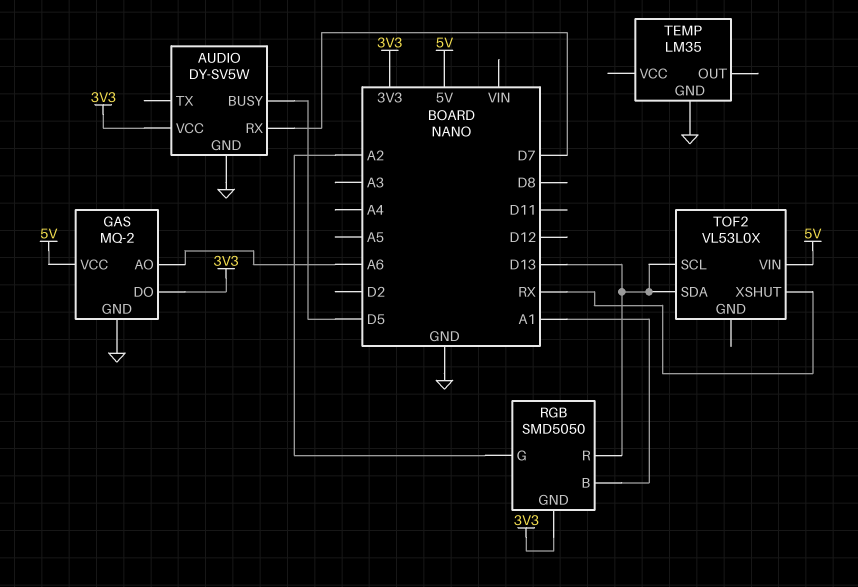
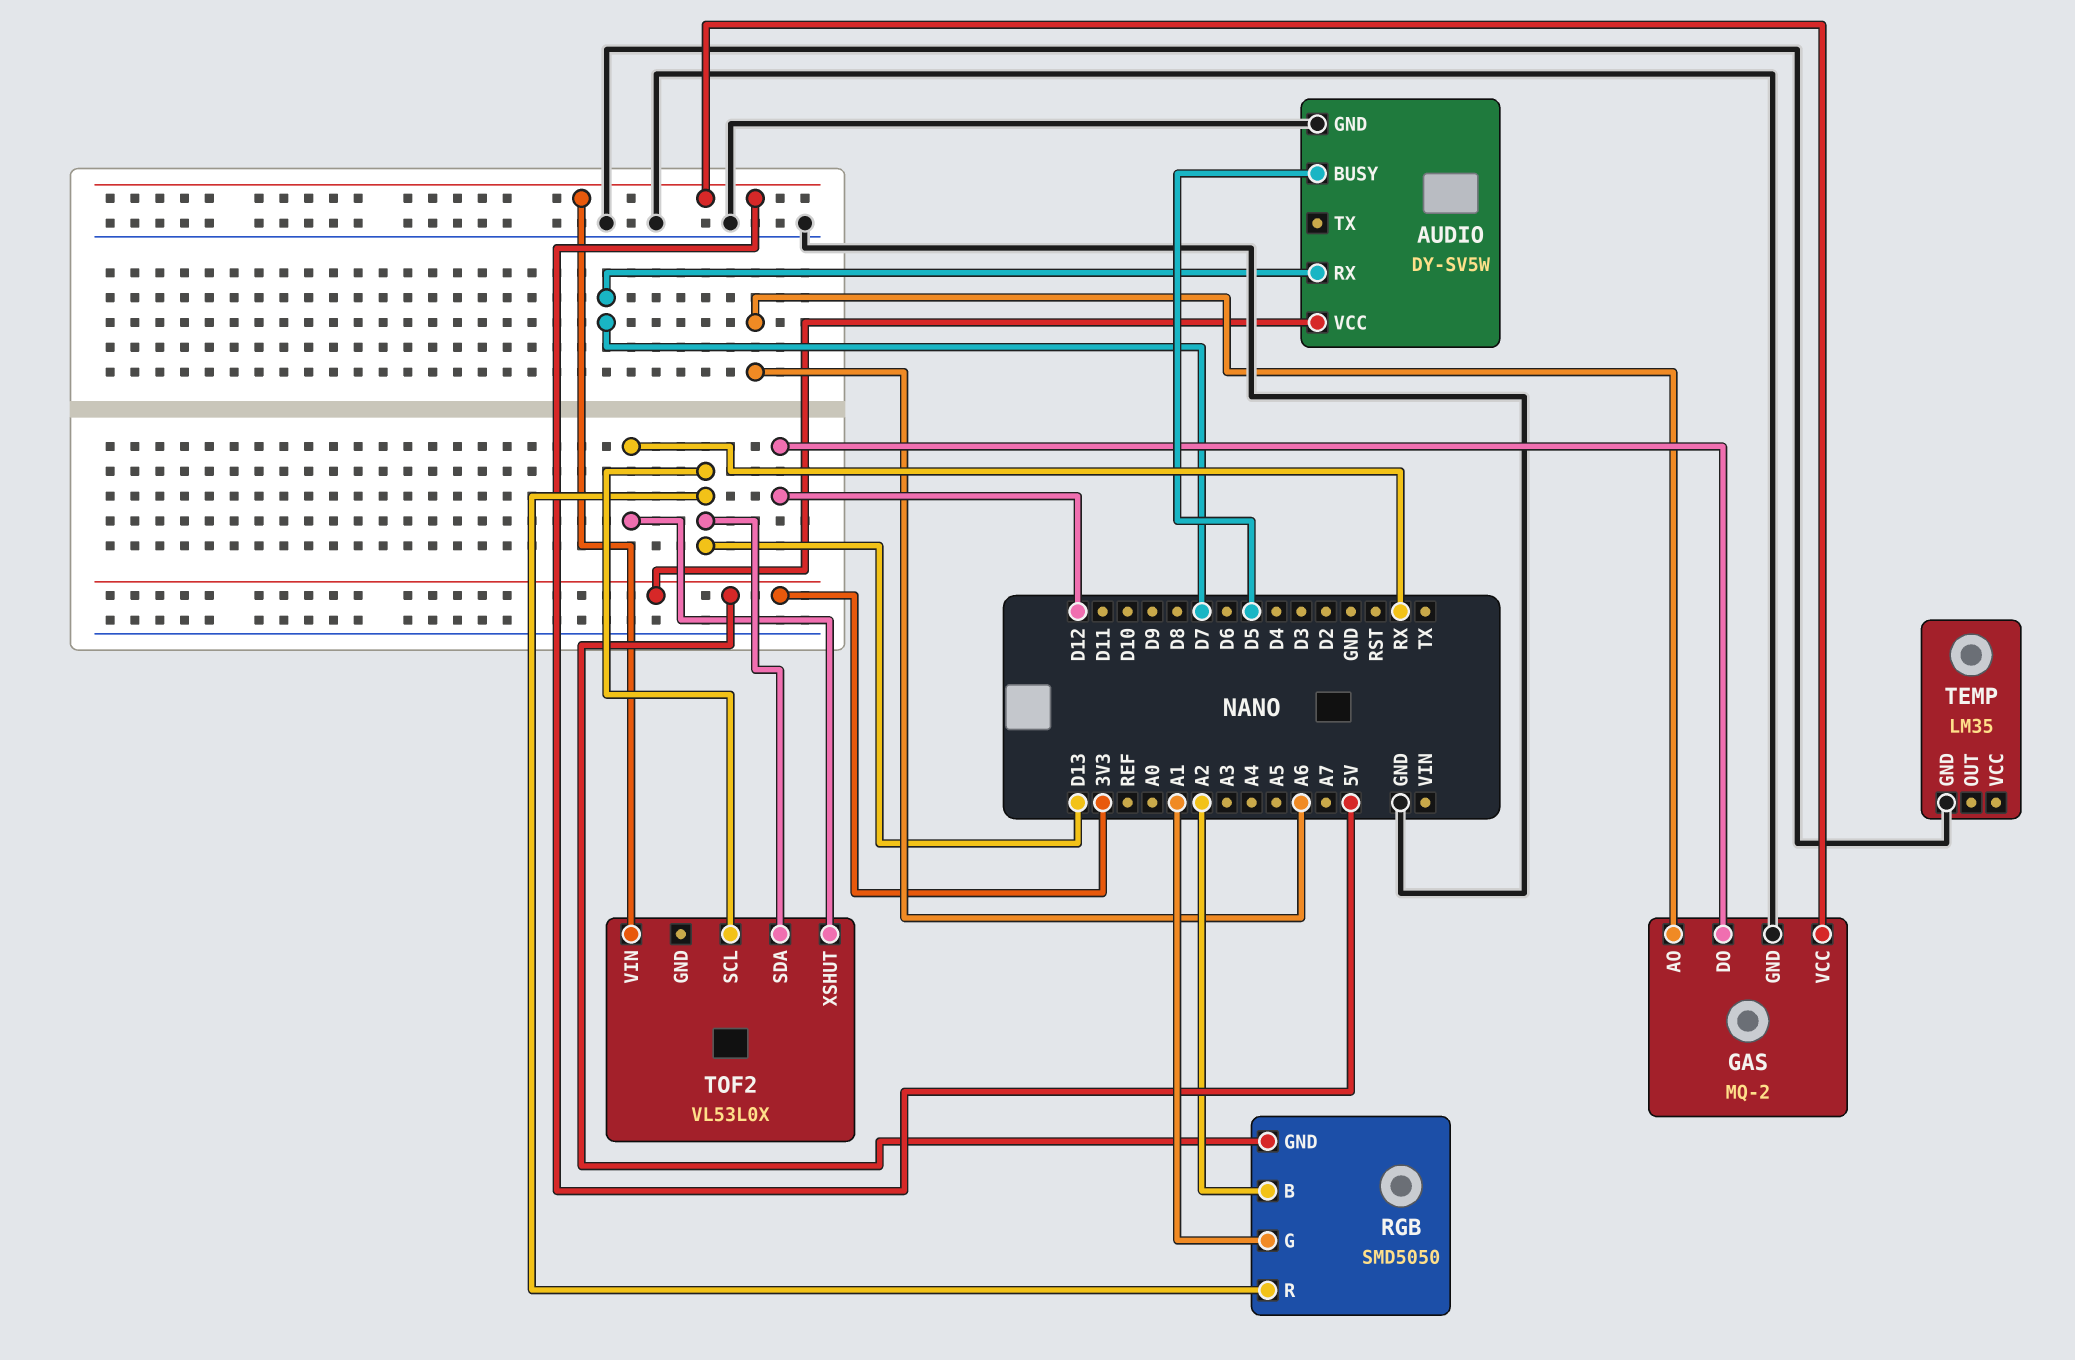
GAS pin DO: 3V3 -> D12
RGB pin B: A1 -> A2
RGB pin G: A2 -> A1

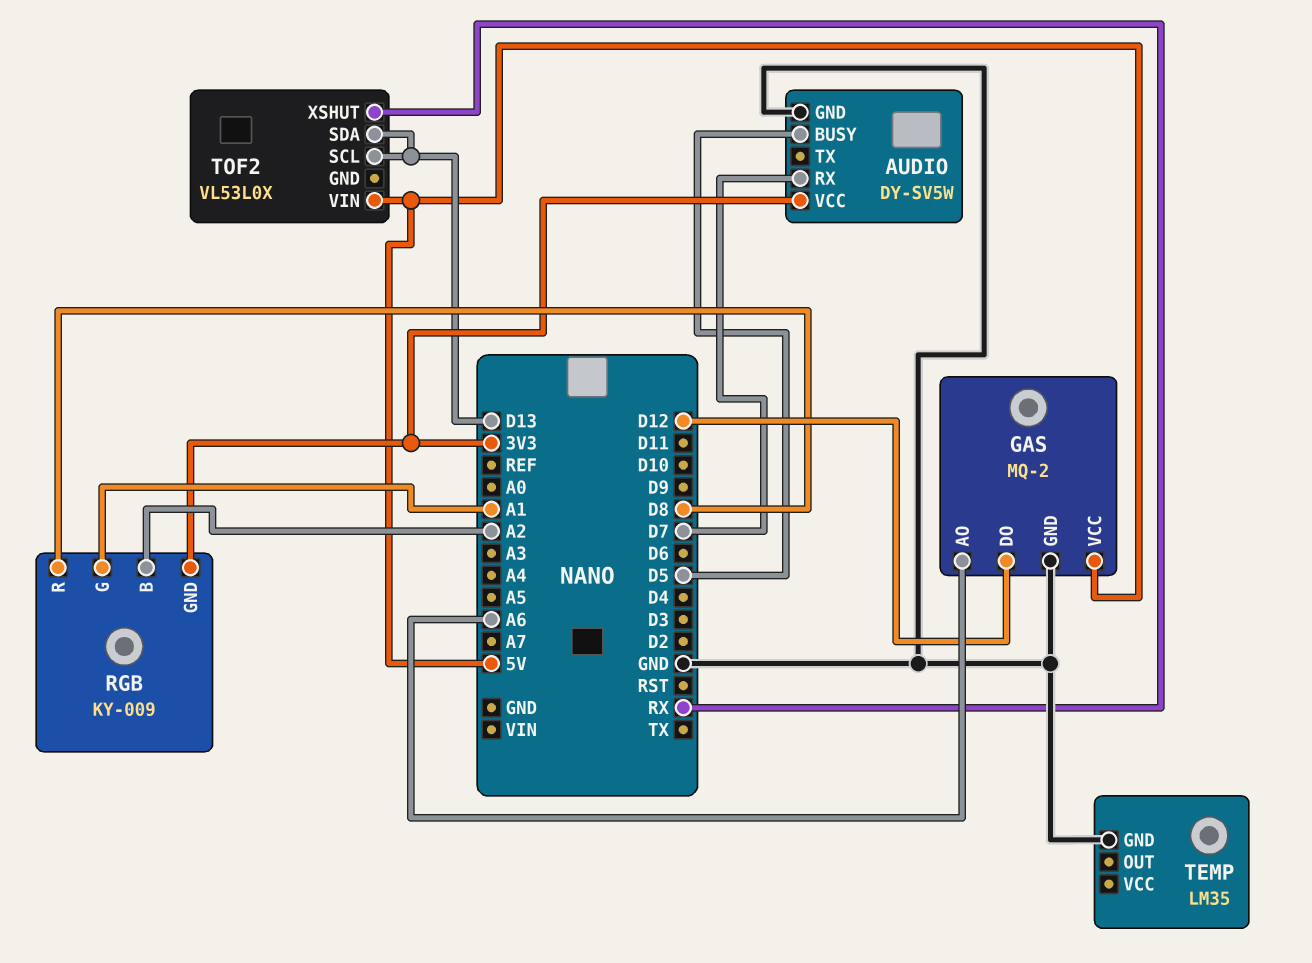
RGB: SMD5050 -> KY-009
RGB pin R: D13 -> D8

